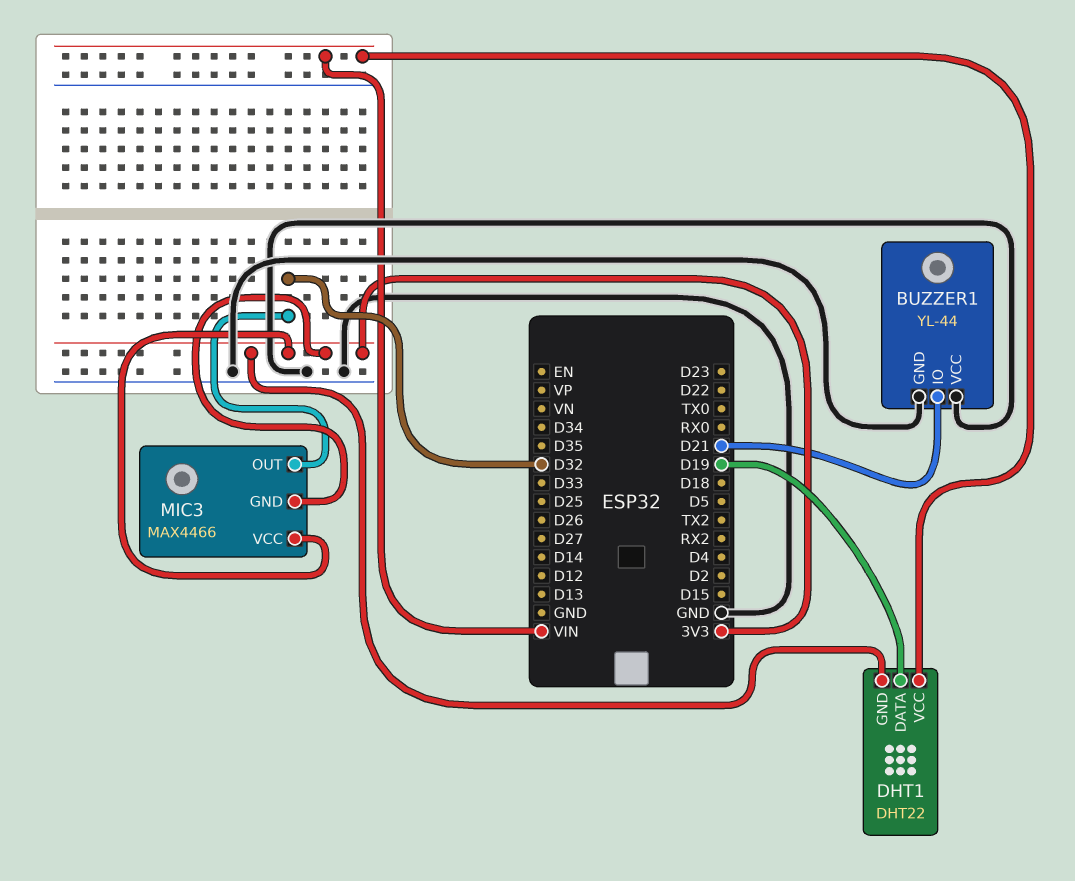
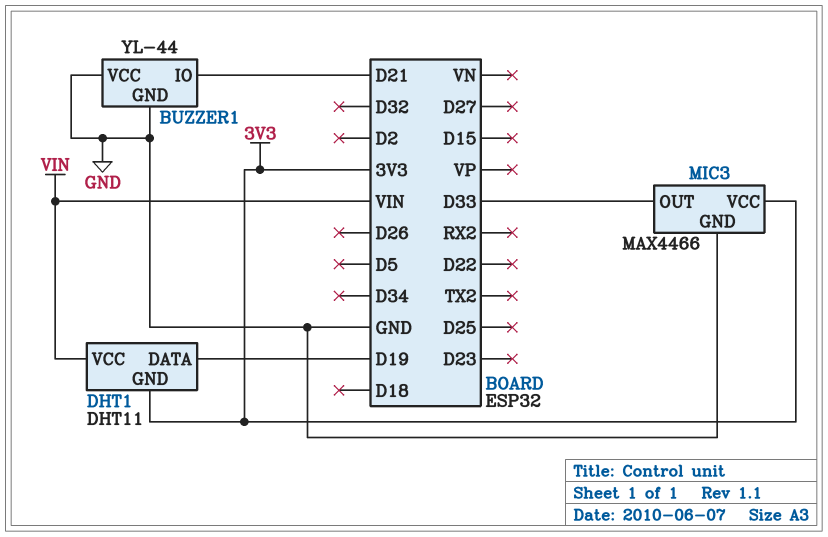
DHT1: DHT22 -> DHT11
MIC3 pin GND: 3V3 -> GND
MIC3 pin OUT: D32 -> D33

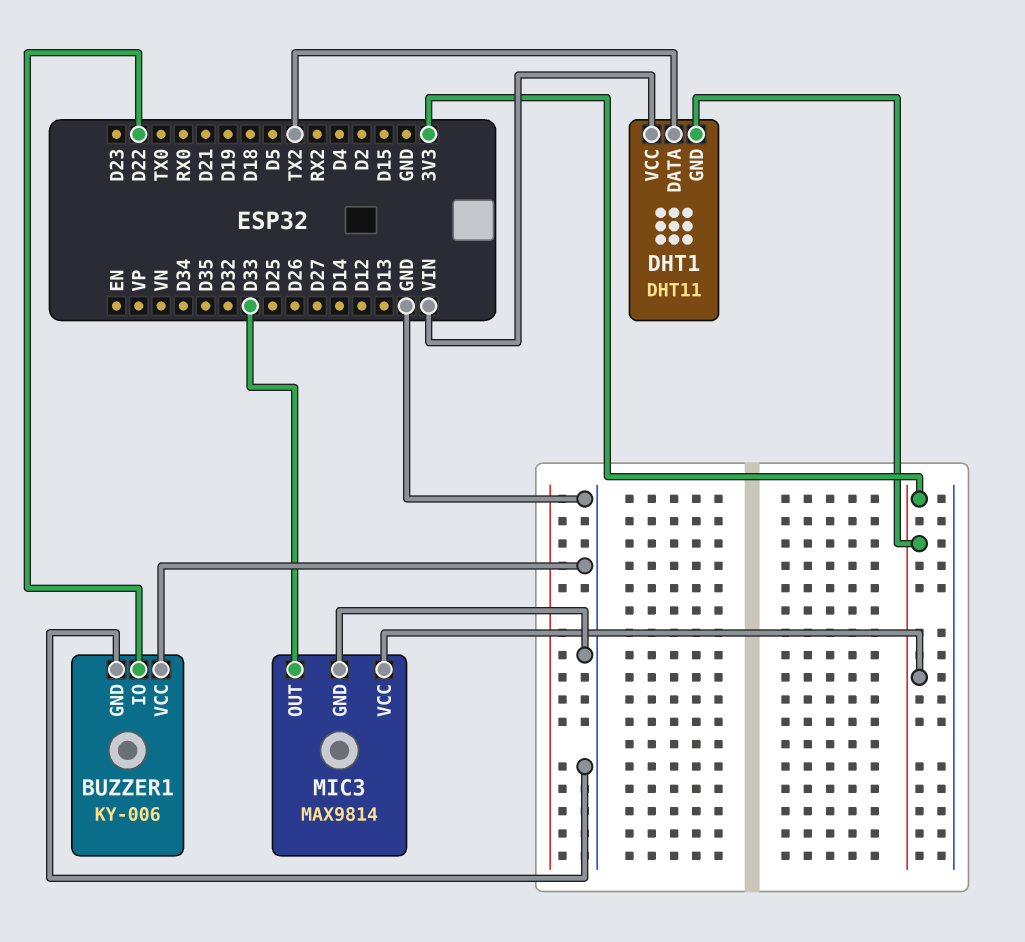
BUZZER1: YL-44 -> KY-006
BUZZER1 pin IO: D21 -> D22
DHT1 pin DATA: D19 -> TX2
MIC3: MAX4466 -> MAX9814

